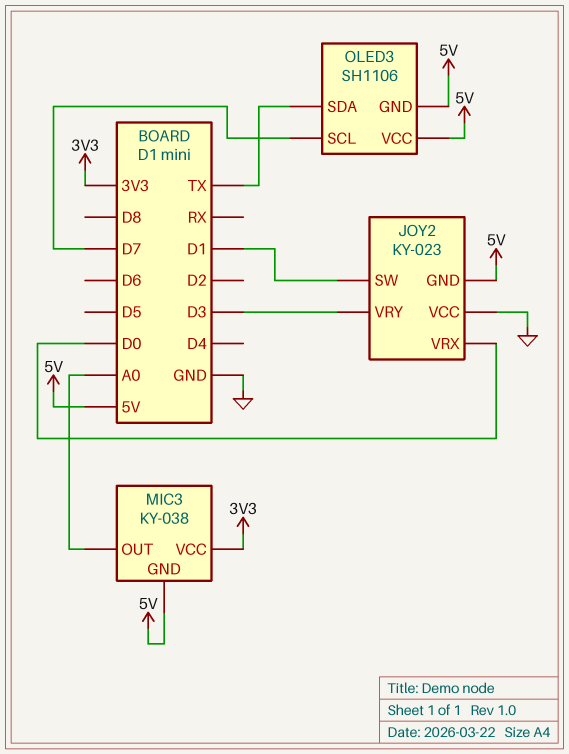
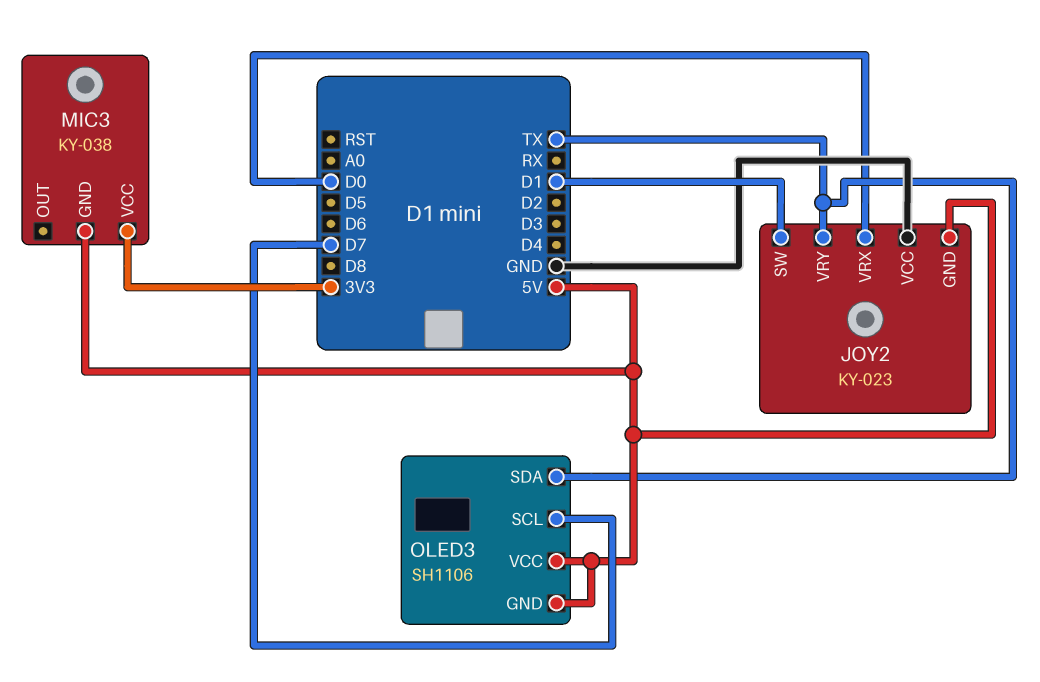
JOY2 pin VRY: D3 -> TX
MIC3 pin OUT: A0 -> none

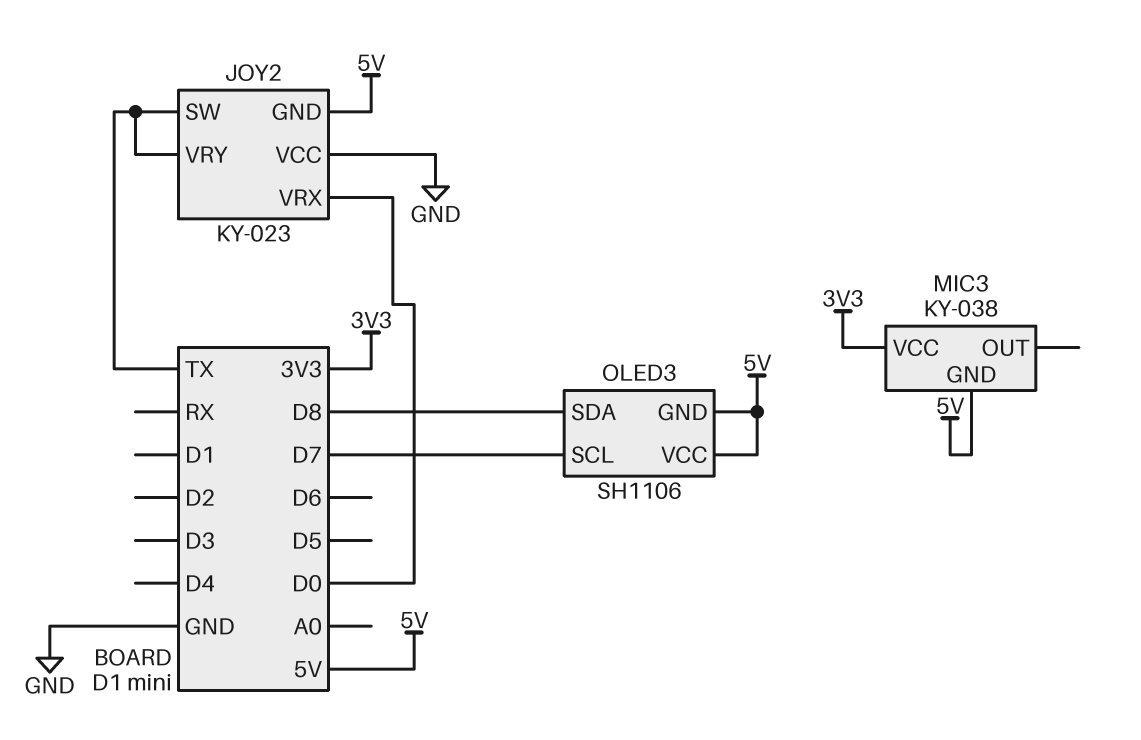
JOY2 pin SW: D1 -> TX
OLED3 pin SDA: TX -> D8

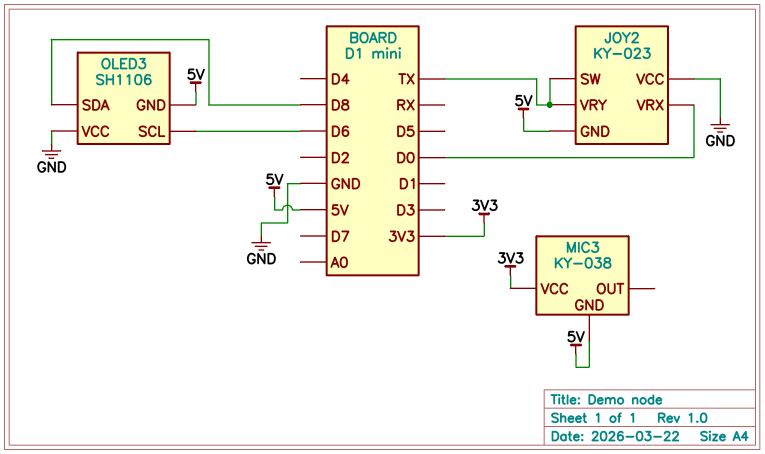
OLED3 pin SCL: D7 -> D6
OLED3 pin VCC: 5V -> GND

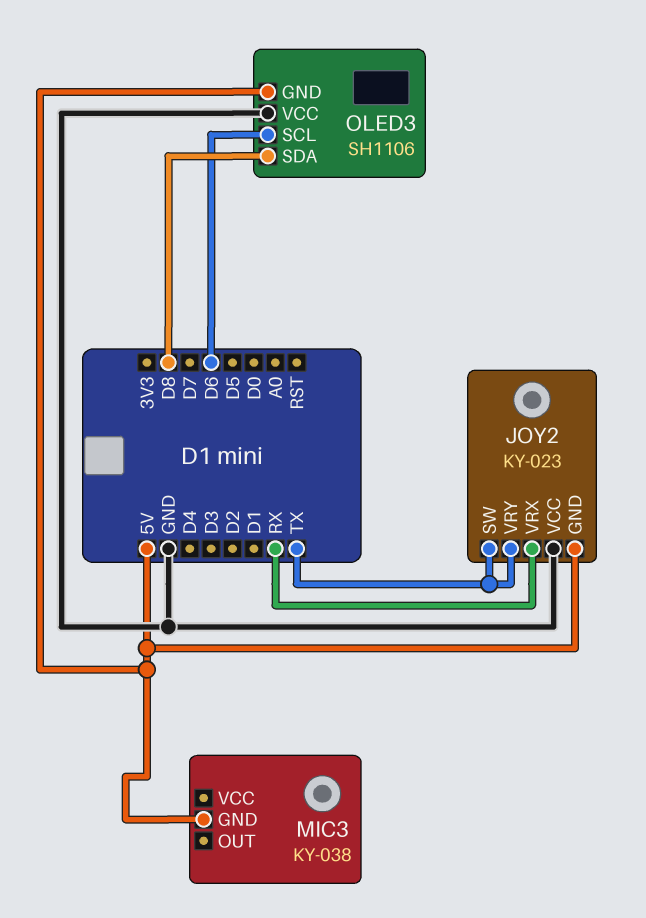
JOY2 pin VRX: D0 -> RX
MIC3 pin VCC: 3V3 -> none

